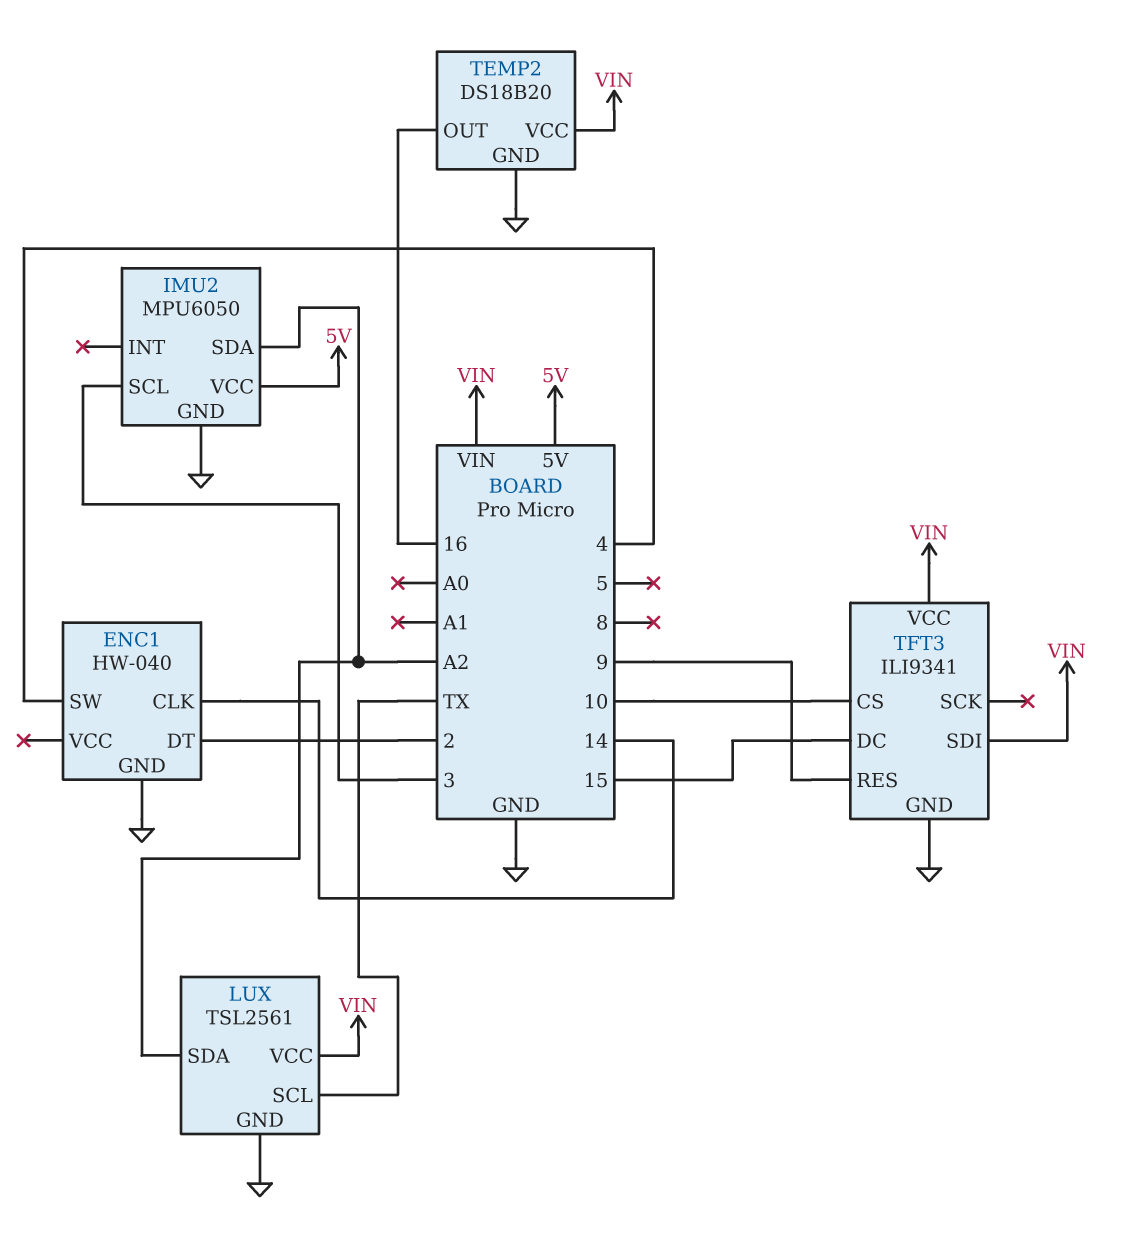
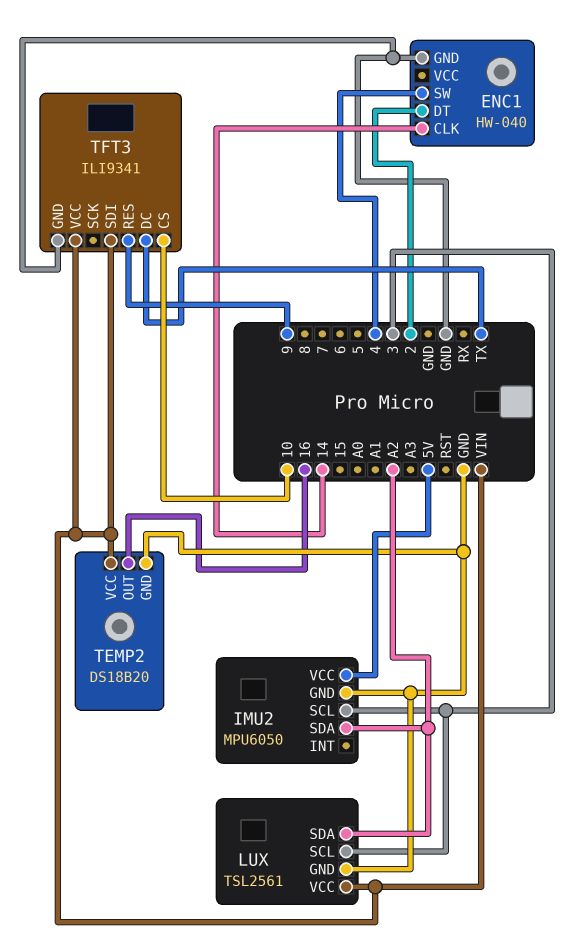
LUX pin SCL: TX -> 3
TFT3 pin DC: 15 -> TX

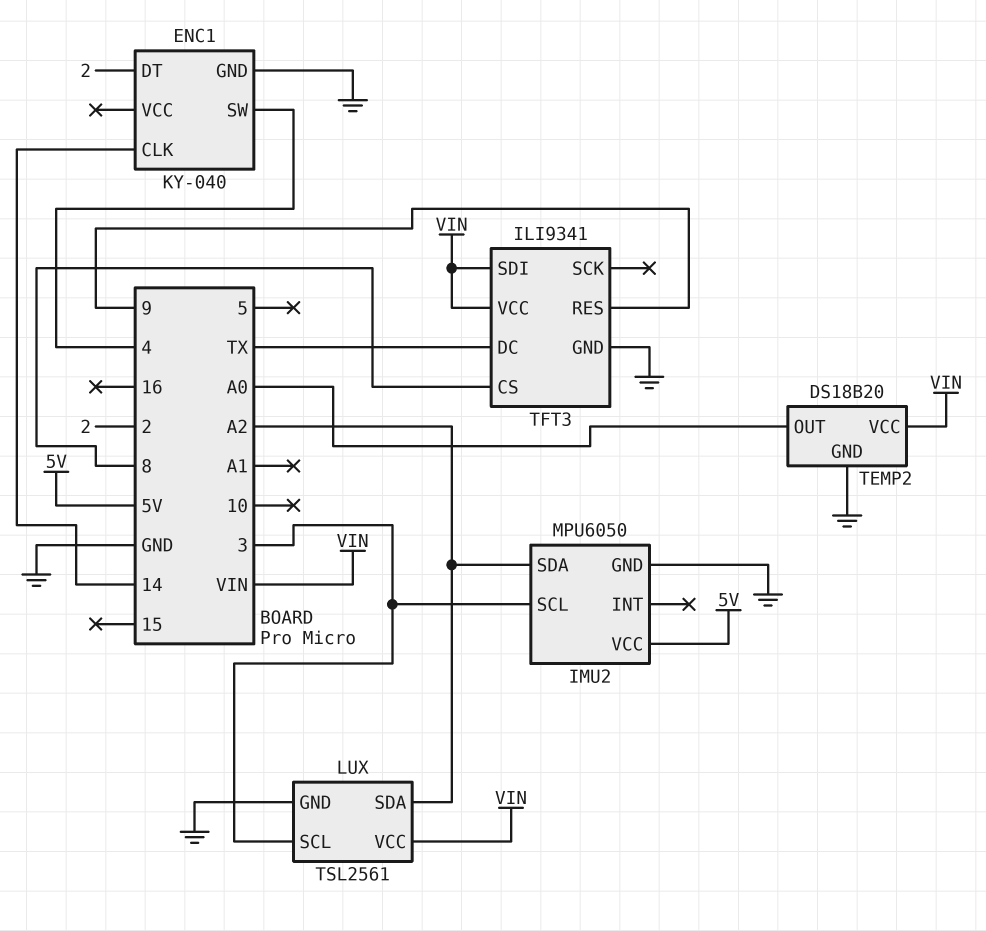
ENC1: HW-040 -> KY-040
TEMP2 pin OUT: 16 -> A0
TFT3 pin CS: 10 -> 8

